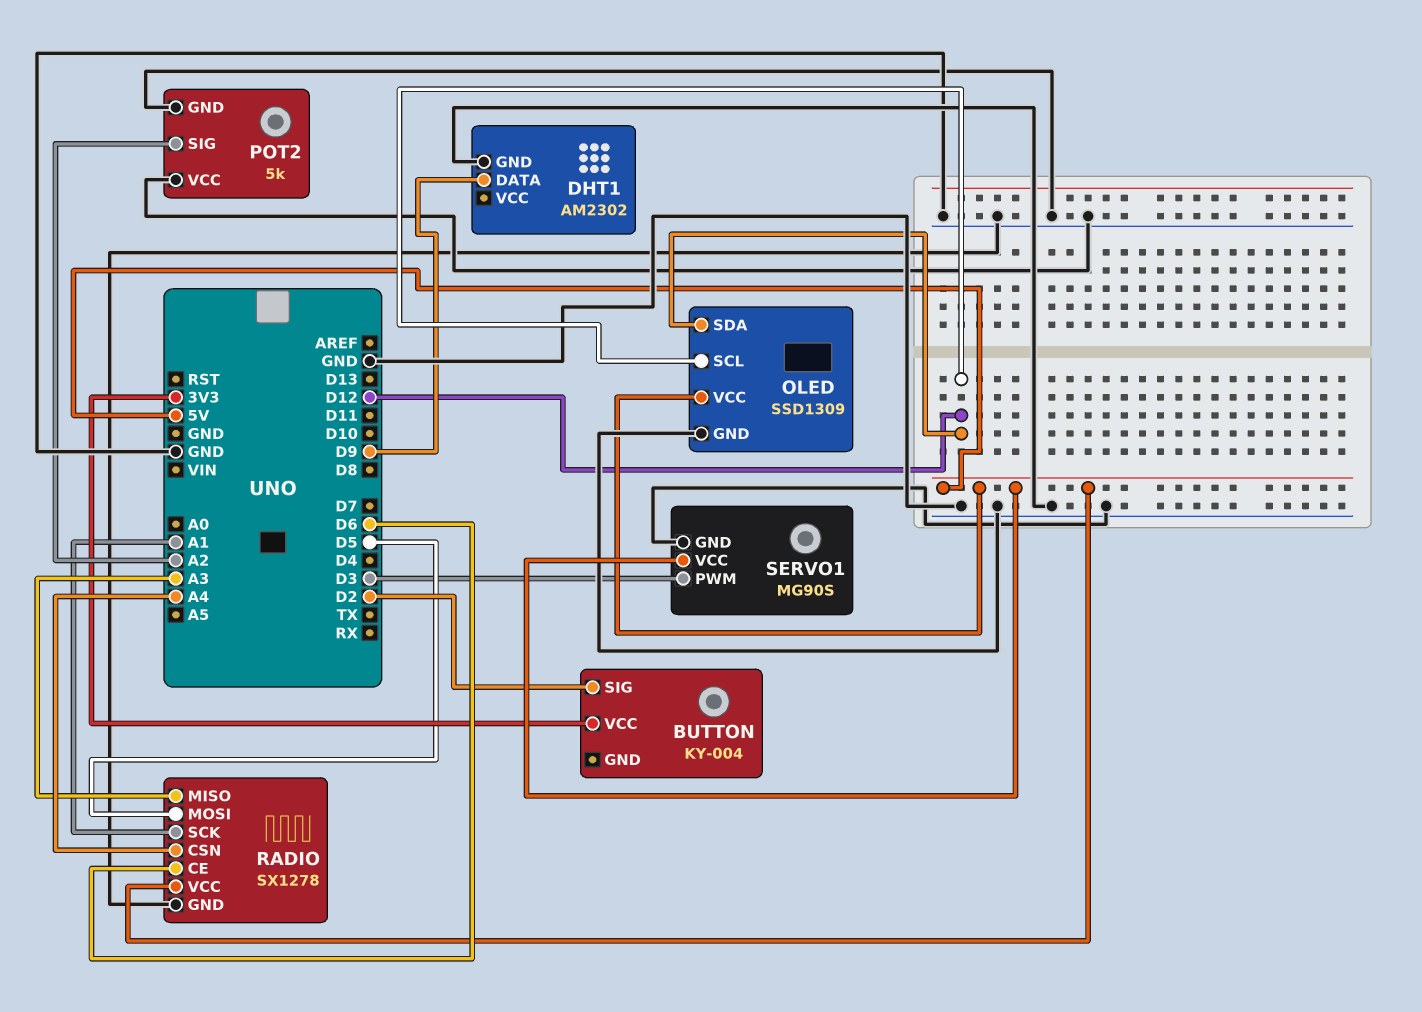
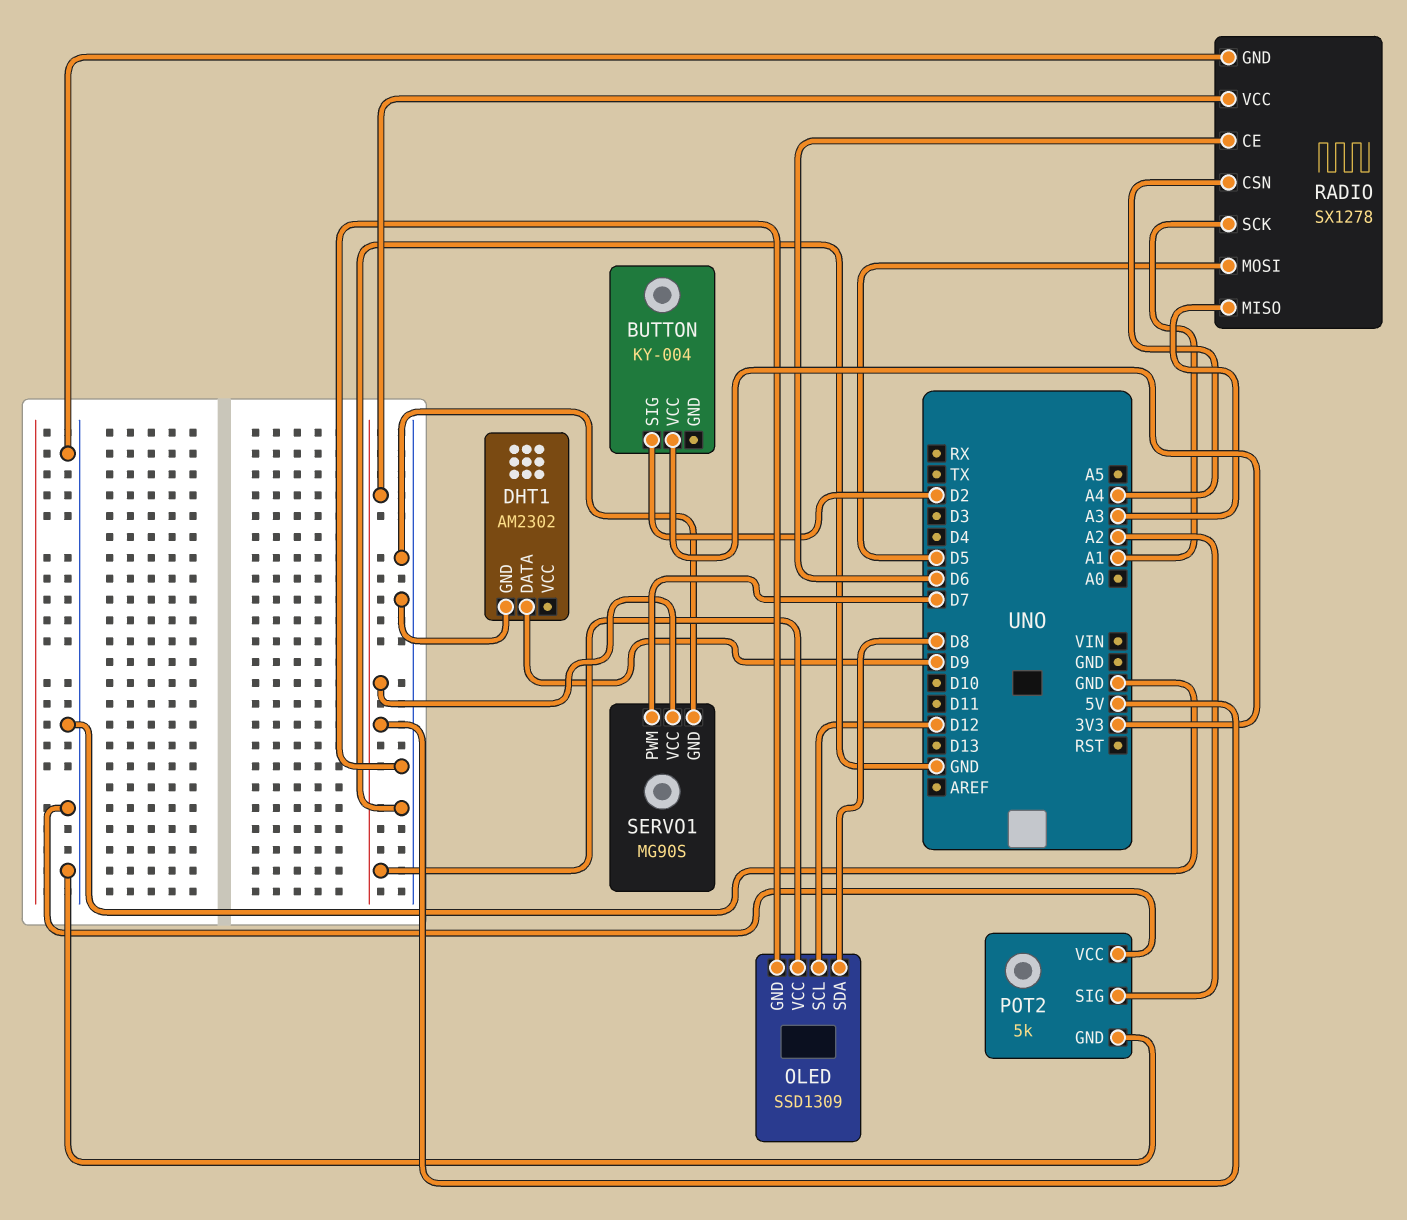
OLED pin SDA: D12 -> D8
SERVO1 pin PWM: D3 -> D7

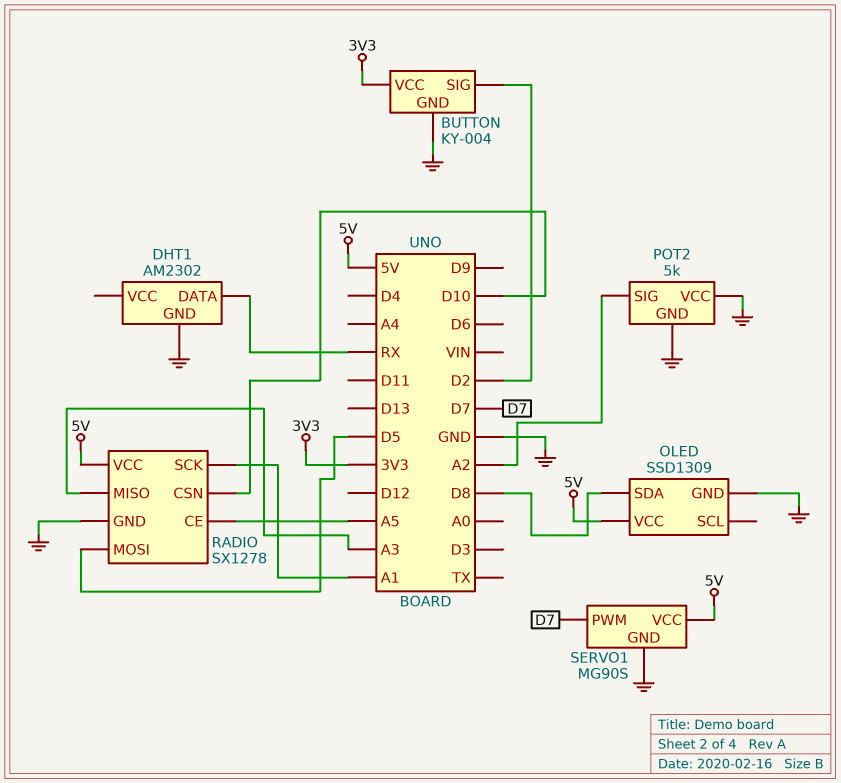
BUTTON pin GND: none -> GND
DHT1 pin DATA: D9 -> RX
OLED pin SCL: D12 -> none
RADIO pin CE: D6 -> A5
RADIO pin CSN: A4 -> D10

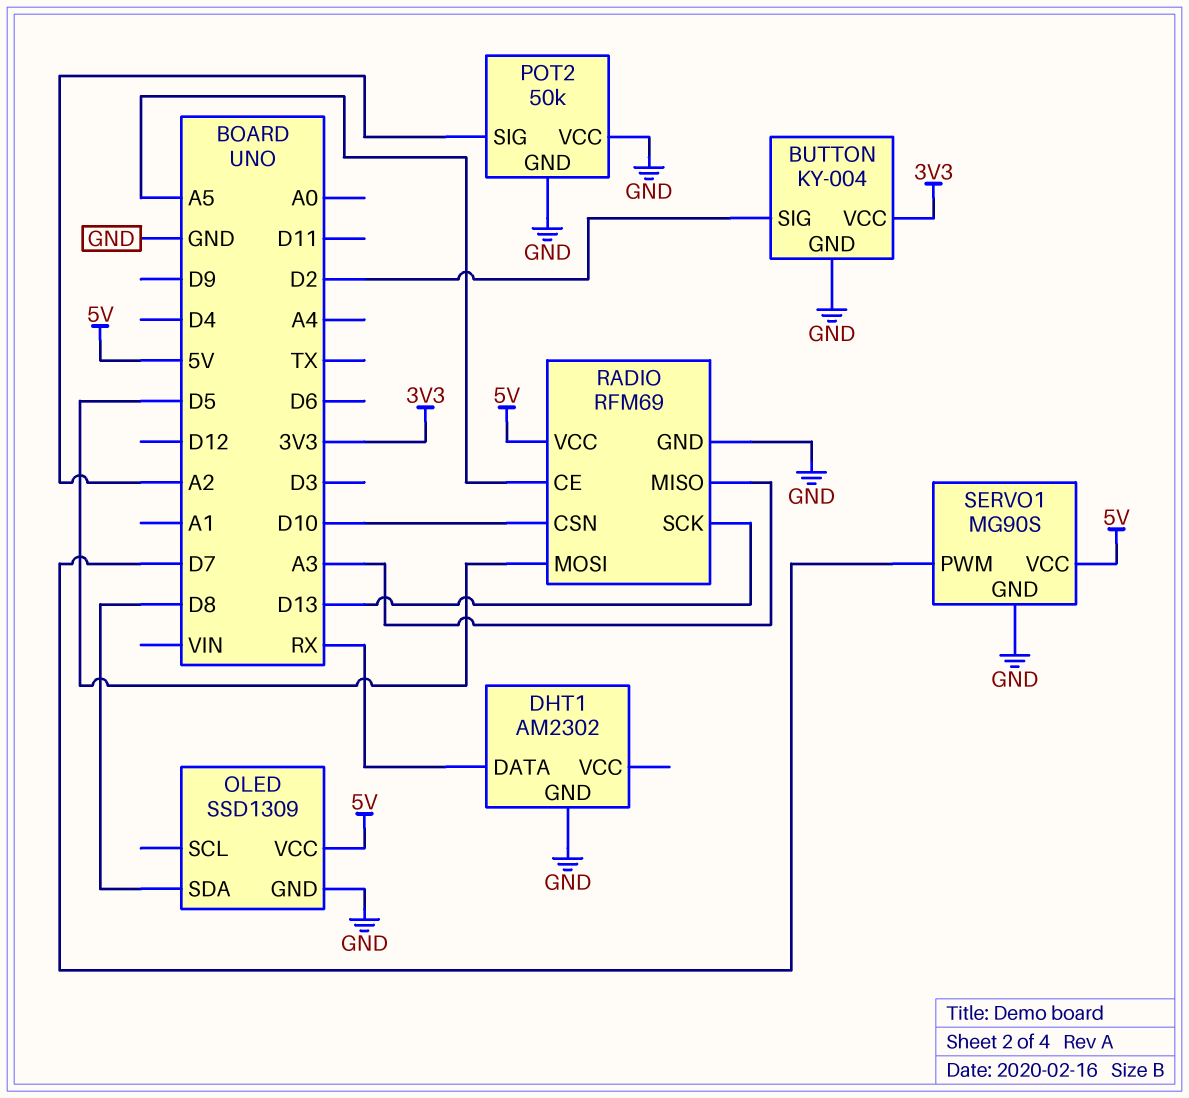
POT2: 5k -> 50k
RADIO: SX1278 -> RFM69
RADIO pin SCK: A1 -> D13

